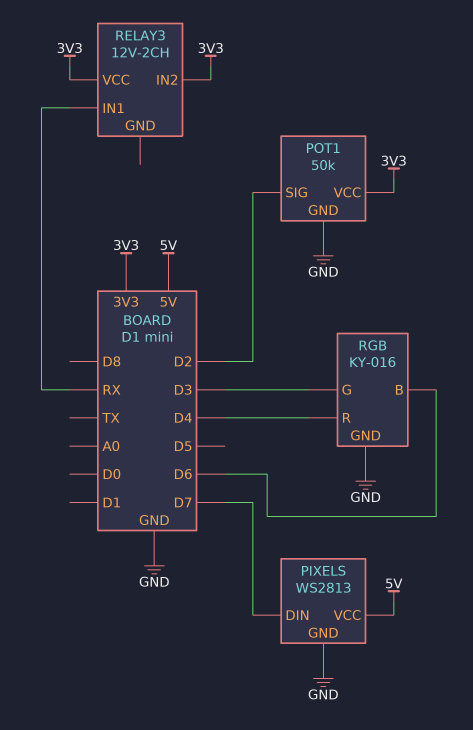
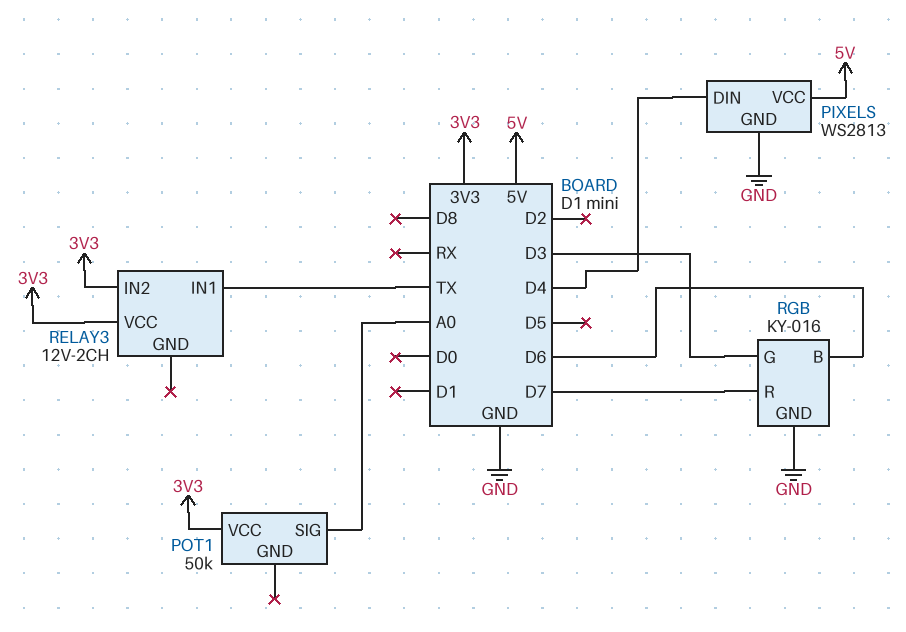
PIXELS pin DIN: D7 -> D4
POT1 pin GND: GND -> none
POT1 pin SIG: D2 -> A0
RELAY3 pin IN1: RX -> TX
RGB pin R: D4 -> D7

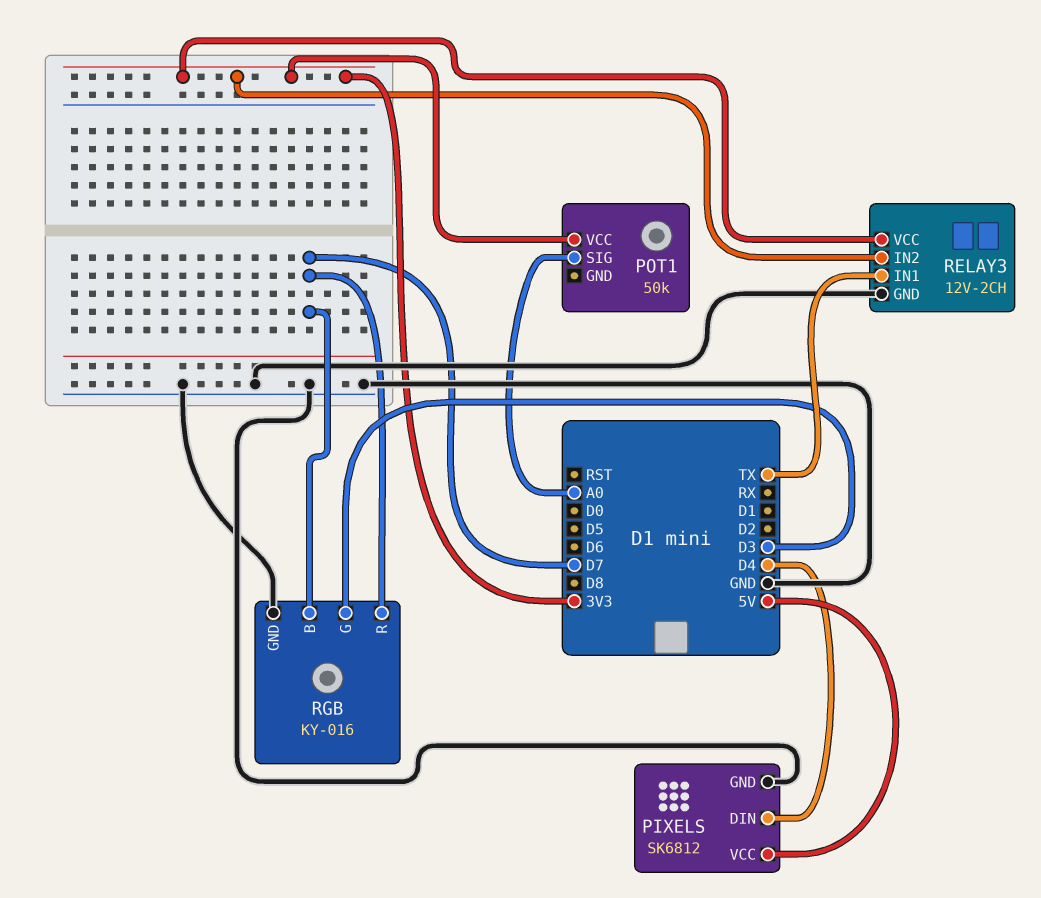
PIXELS: WS2813 -> SK6812
RELAY3 pin GND: none -> GND
RGB pin B: D6 -> D7

